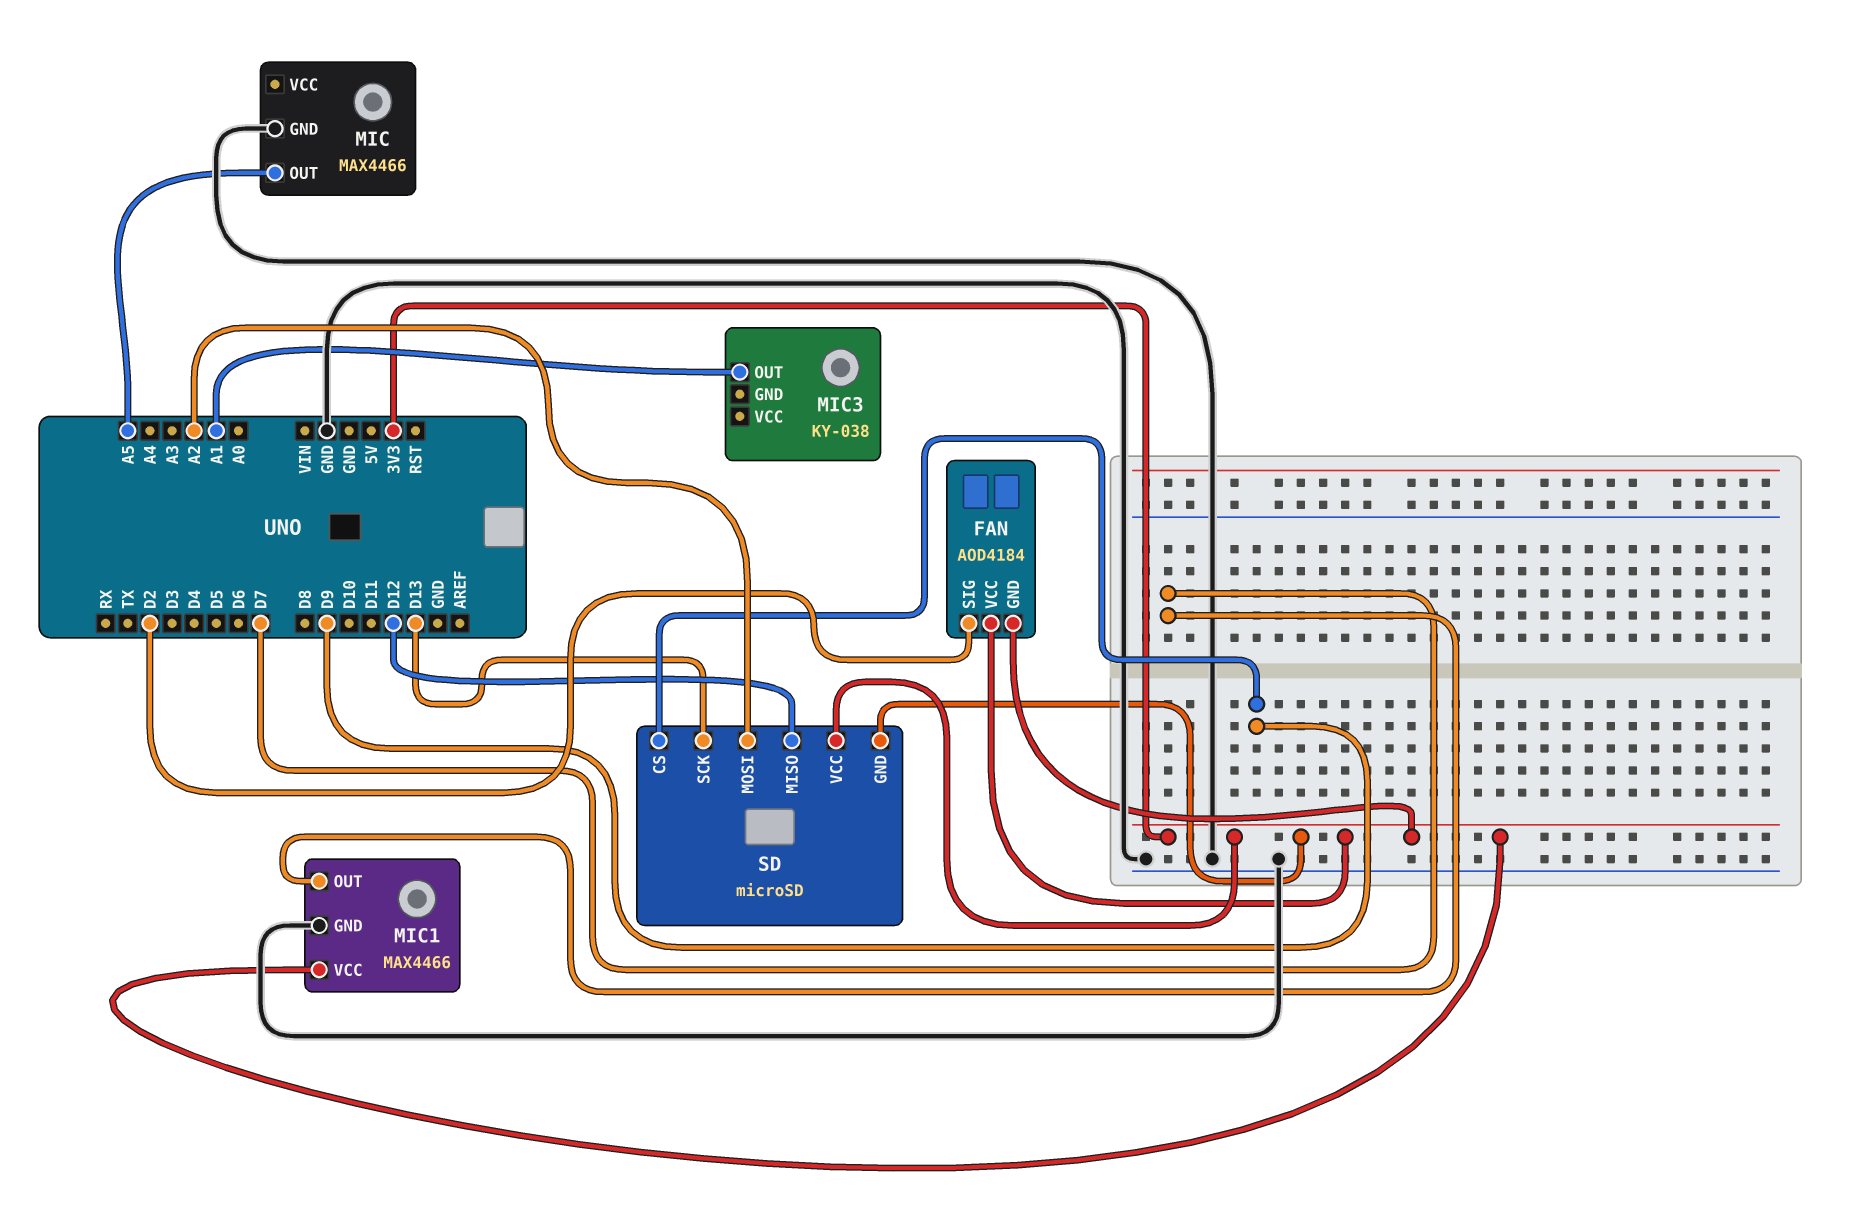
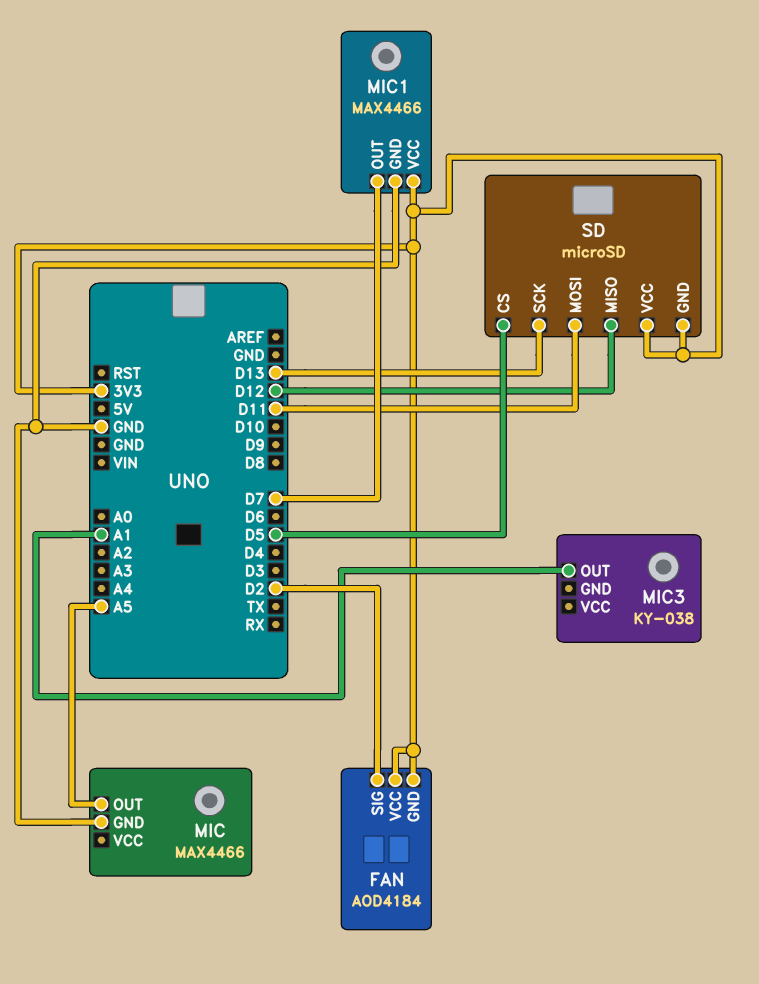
SD pin CS: D9 -> D5
SD pin MOSI: A2 -> D11

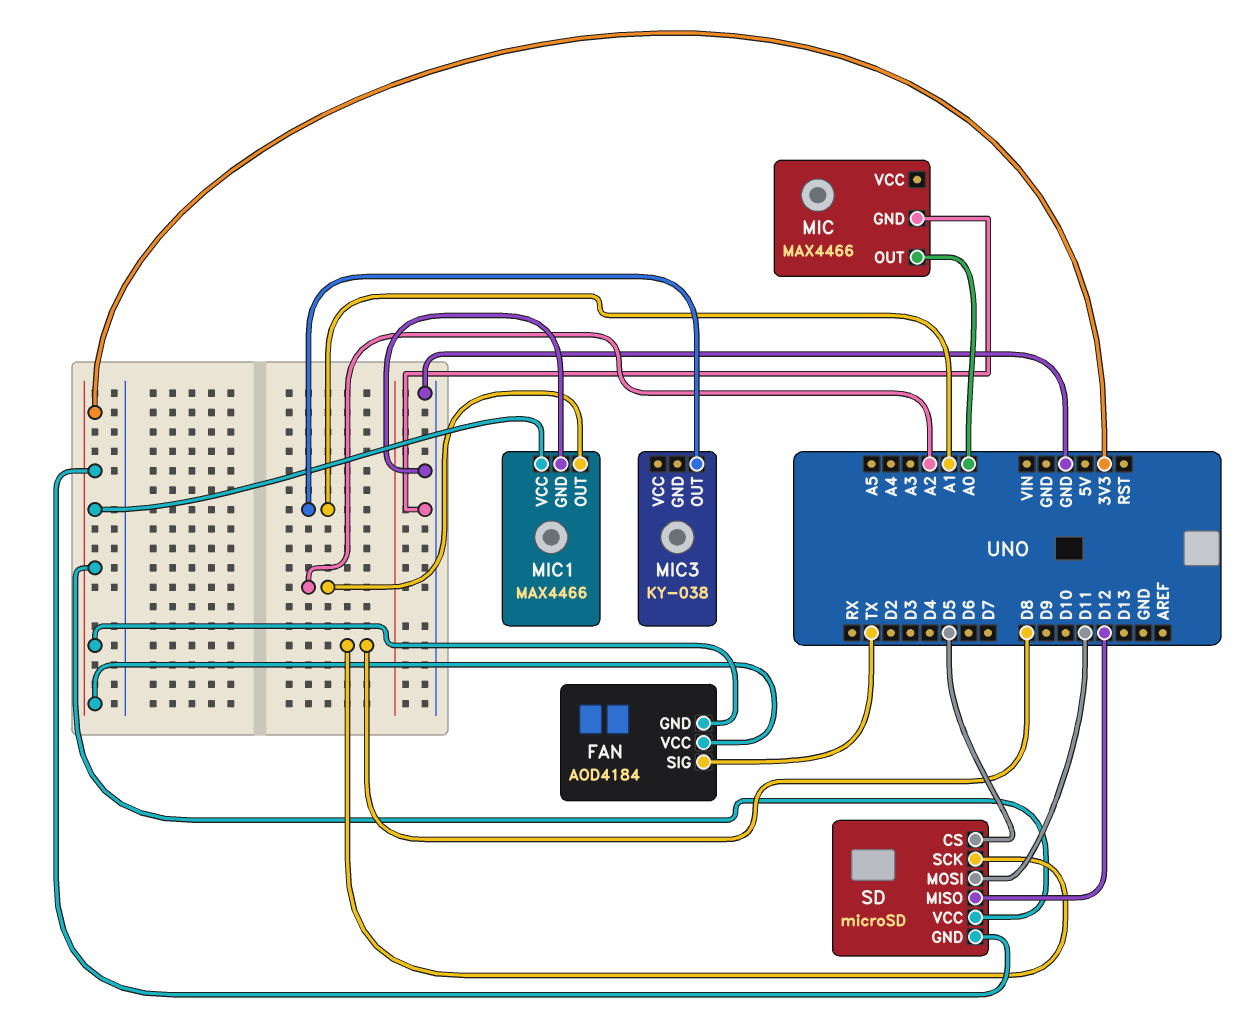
FAN pin SIG: D2 -> TX
MIC pin OUT: A5 -> A0
MIC1 pin OUT: D7 -> A2
SD pin SCK: D13 -> D8

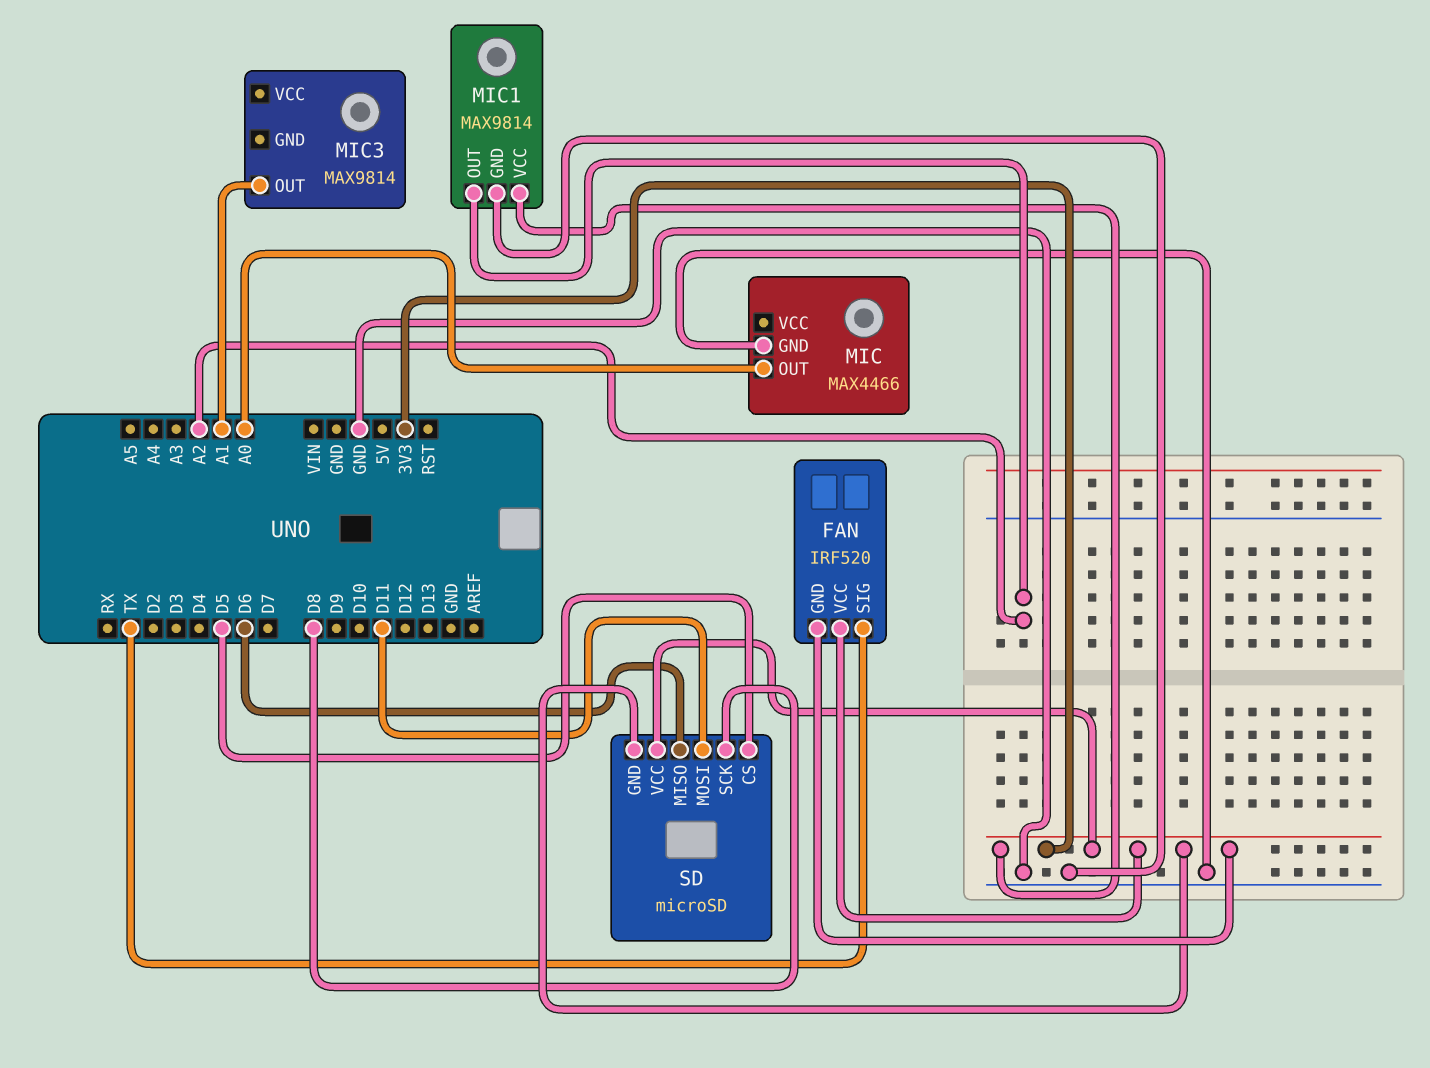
FAN: AOD4184 -> IRF520
MIC1: MAX4466 -> MAX9814
MIC3: KY-038 -> MAX9814
SD pin MISO: D12 -> D6

